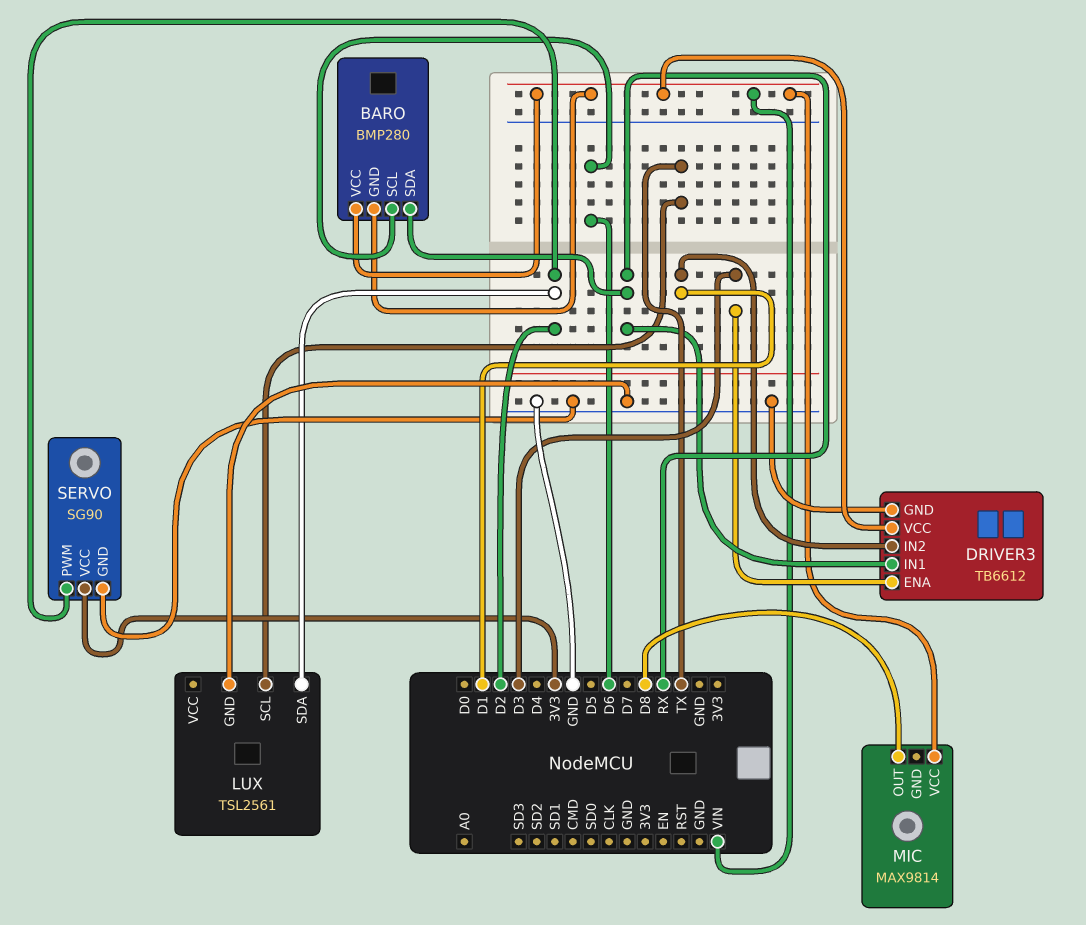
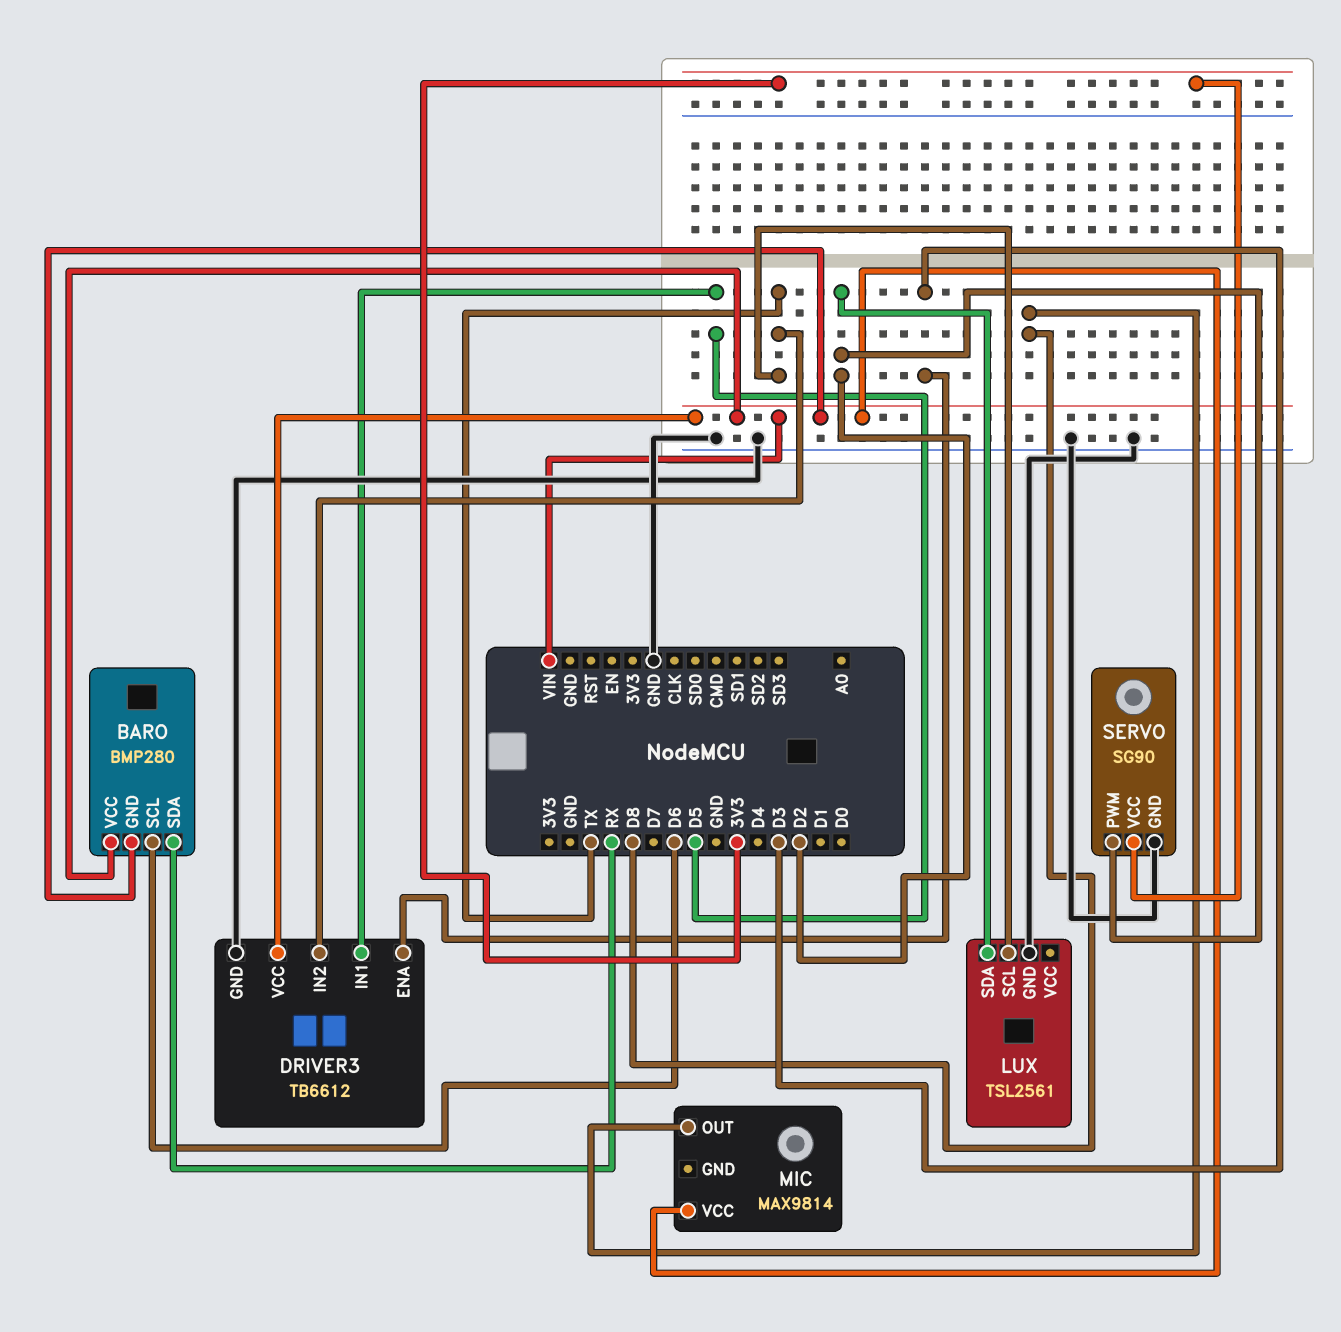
DRIVER3 pin IN1: RX -> D5
DRIVER3 pin IN2: D1 -> TX

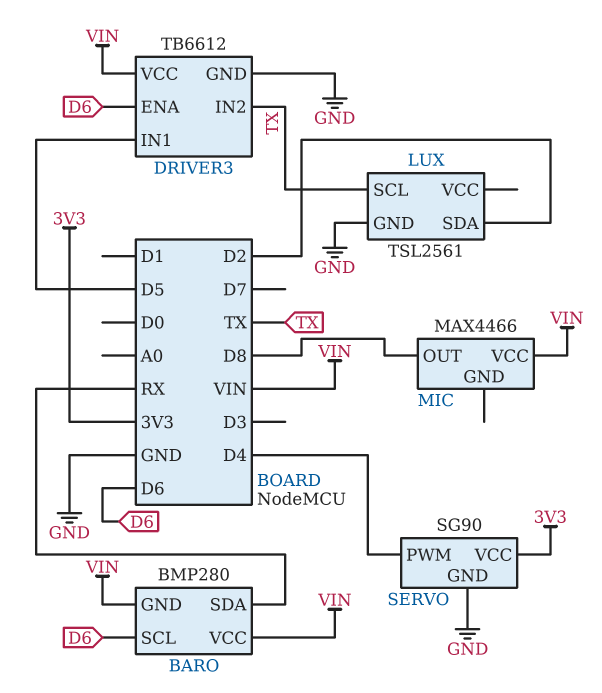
DRIVER3 pin ENA: D3 -> D6
MIC: MAX9814 -> MAX4466
SERVO pin PWM: D2 -> D4

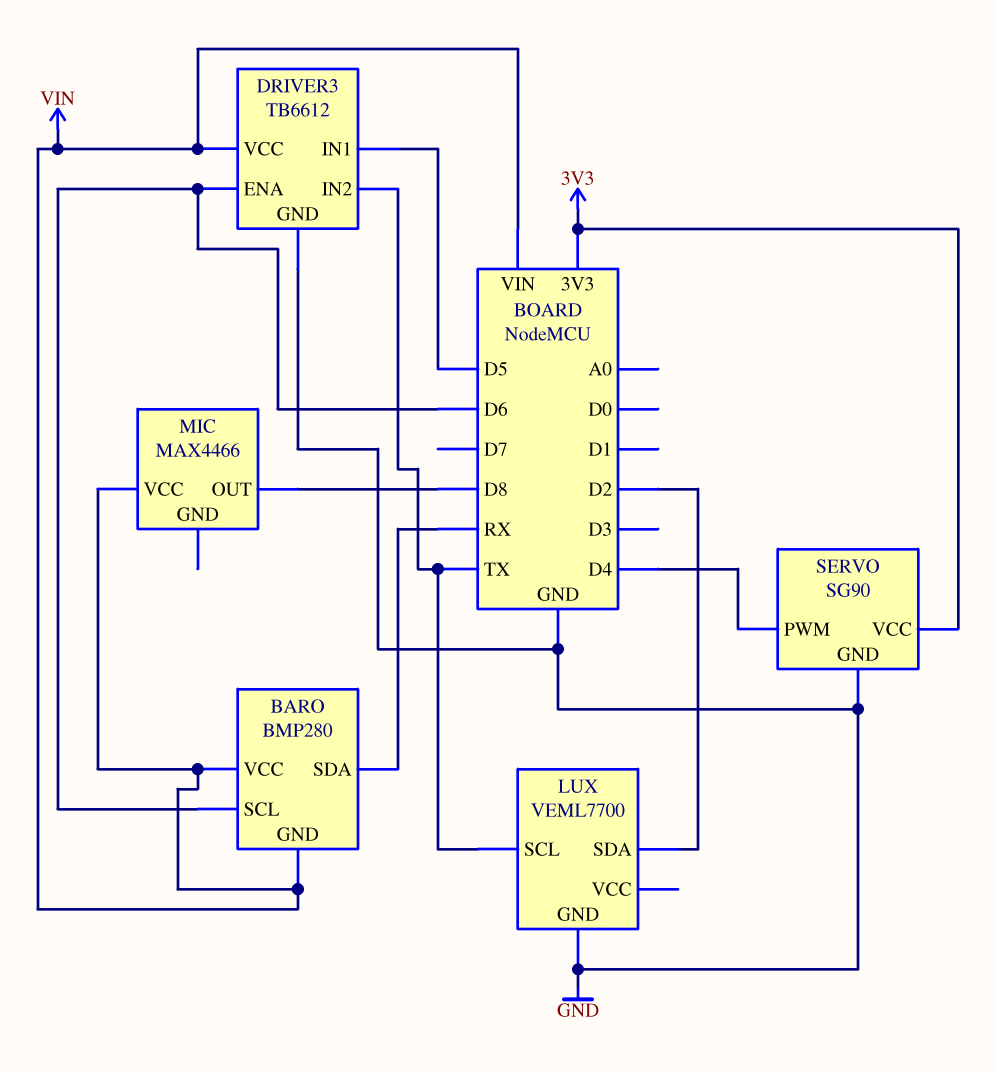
LUX: TSL2561 -> VEML7700

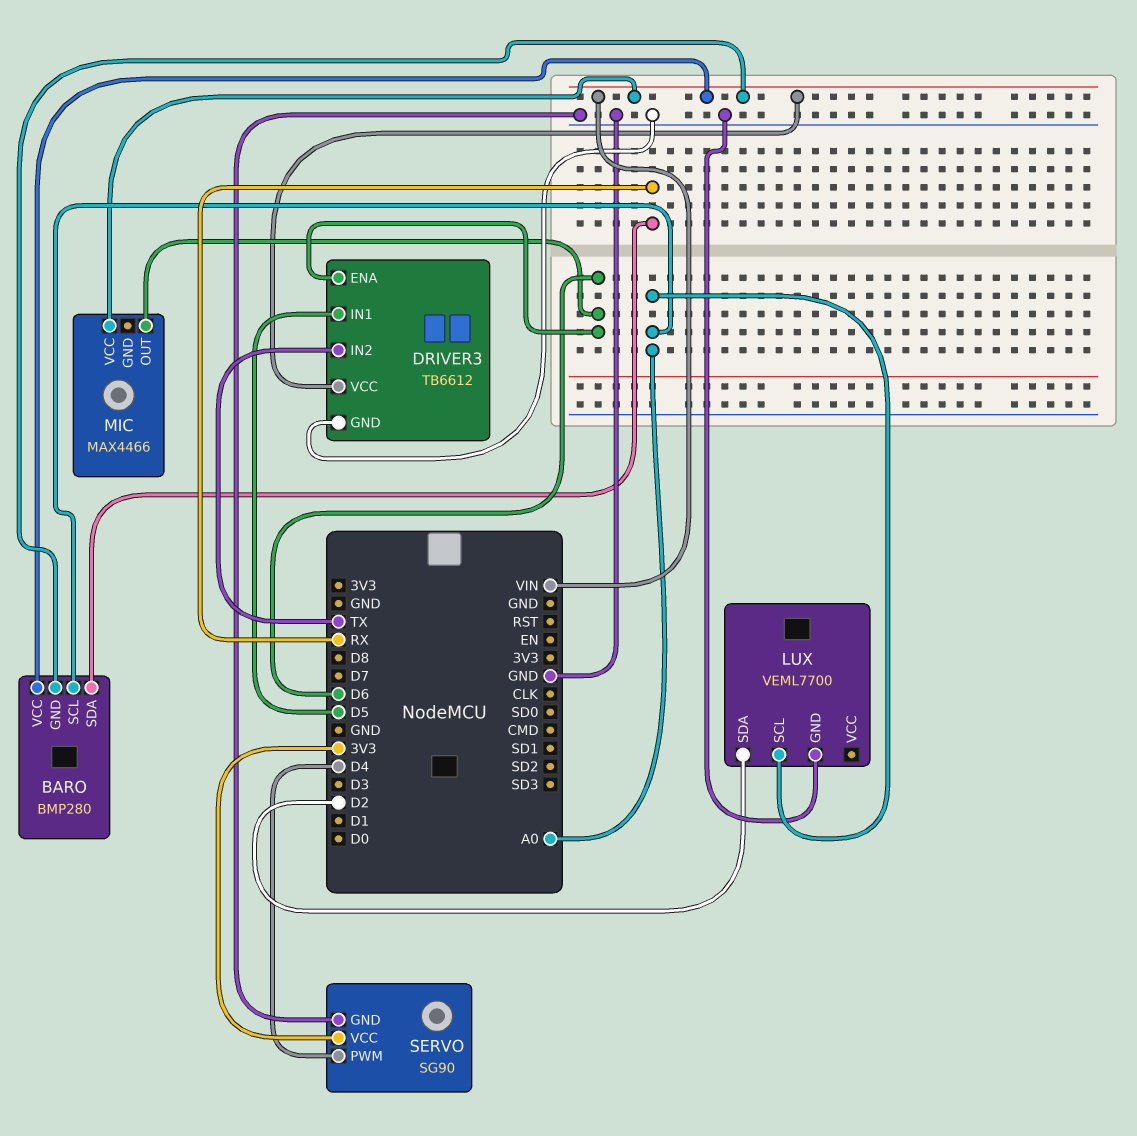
BARO pin SCL: D6 -> A0
LUX pin SCL: TX -> A0
MIC pin OUT: D8 -> D6

